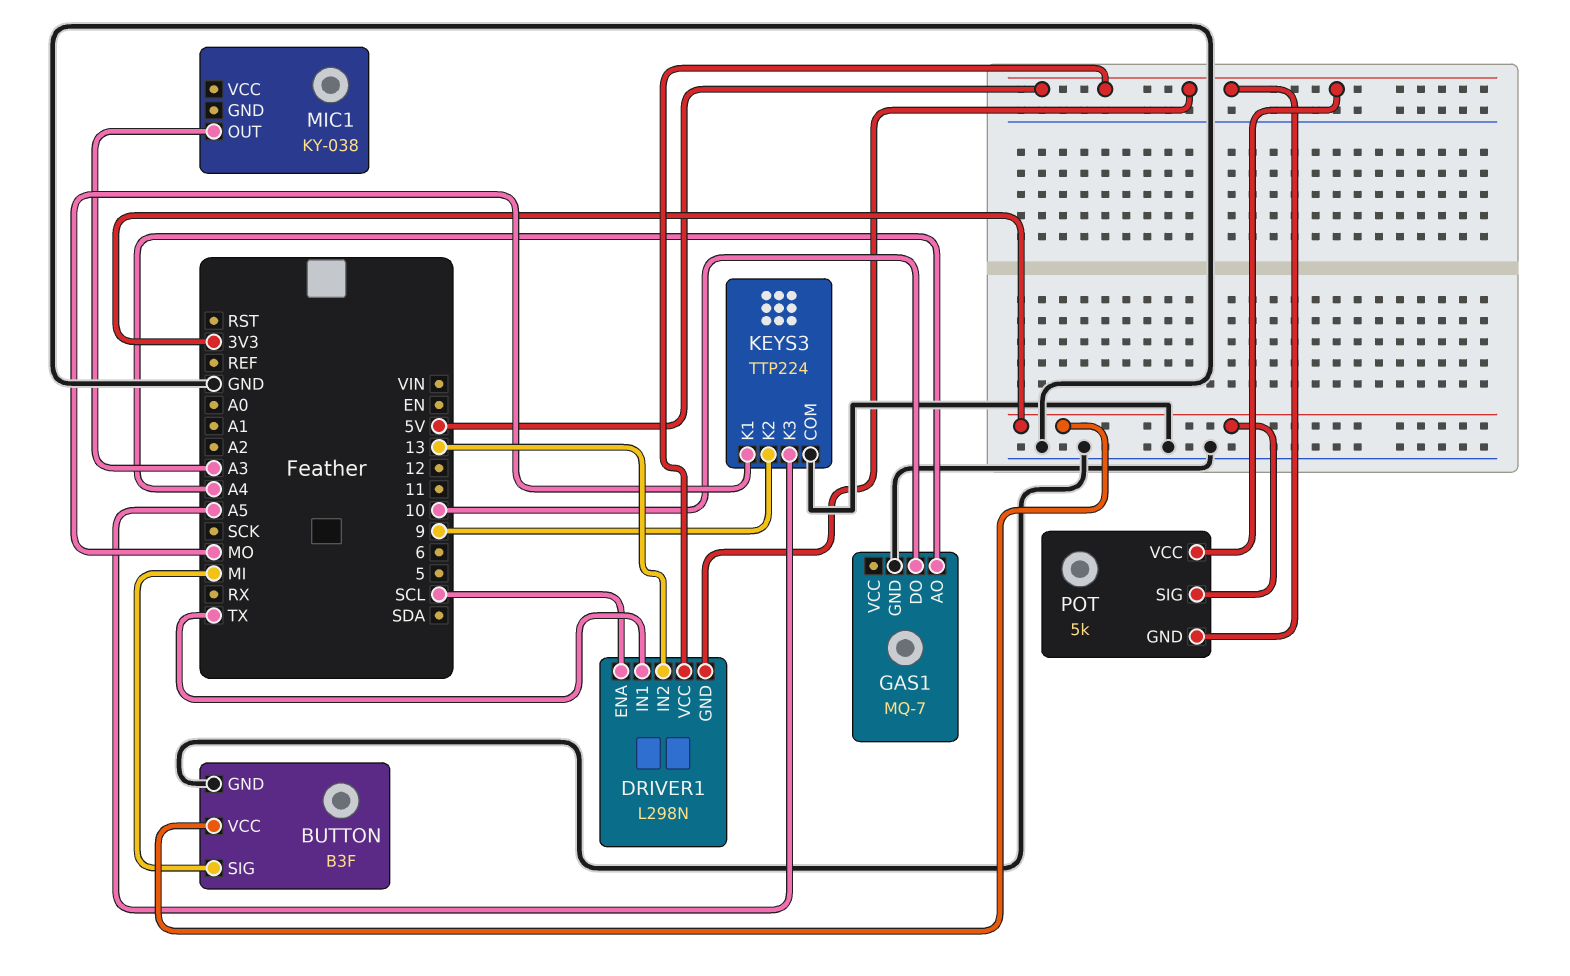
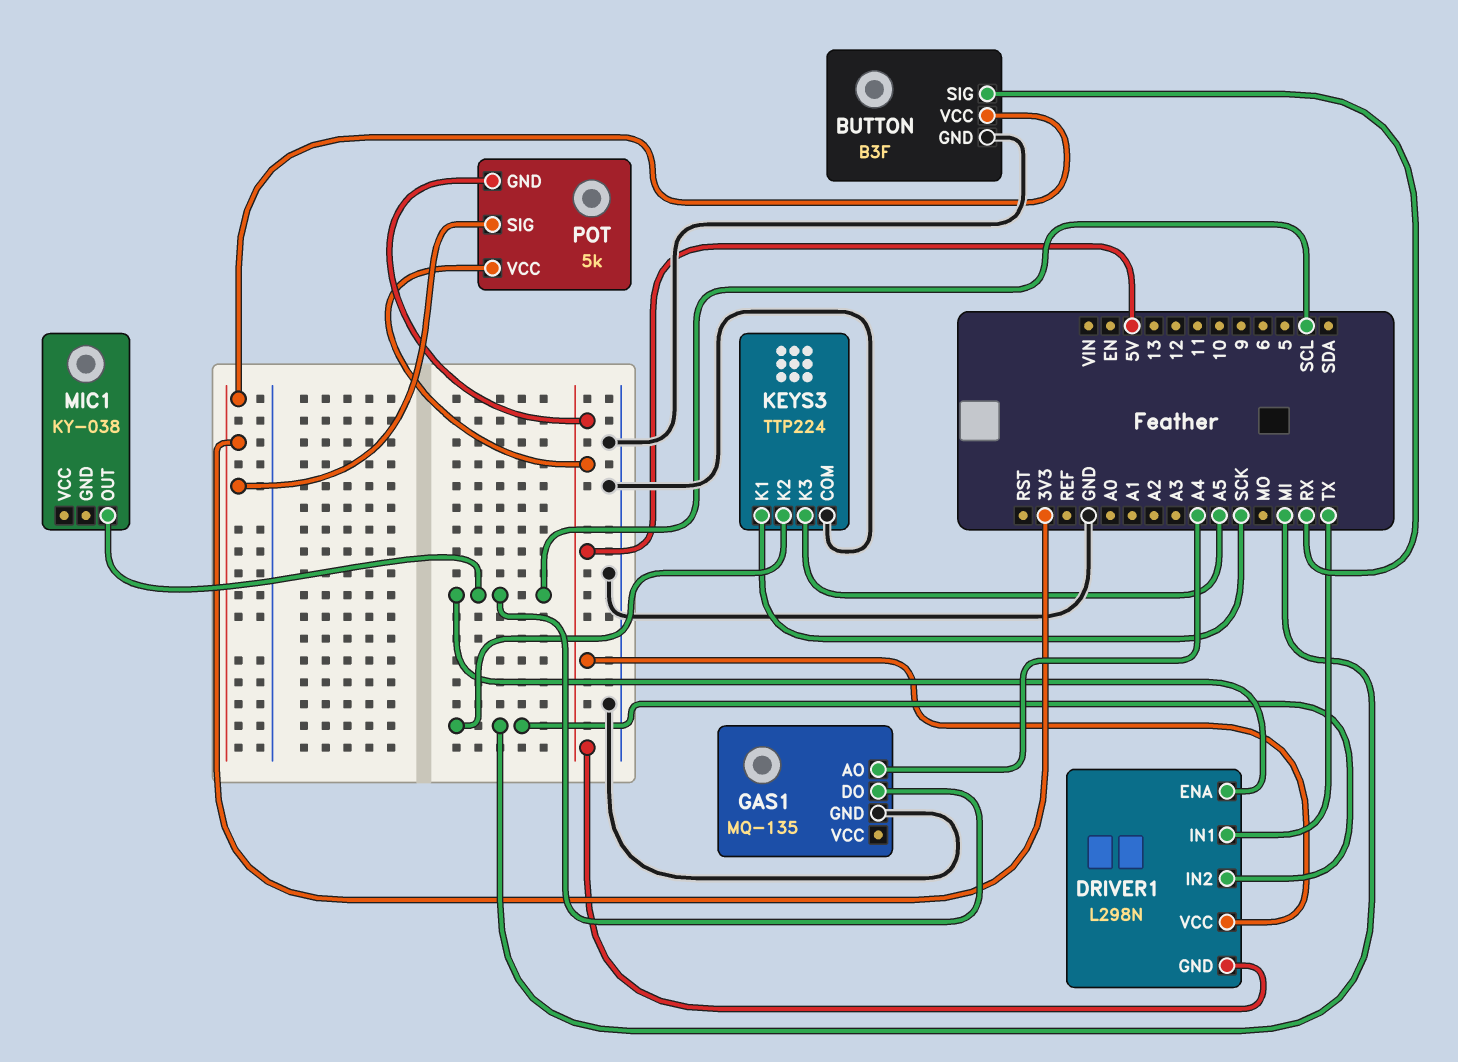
BUTTON pin SIG: MI -> RX
DRIVER1 pin IN2: 13 -> MI
GAS1: MQ-7 -> MQ-135
GAS1 pin DO: 10 -> SCL
KEYS3 pin K1: MO -> SCK
KEYS3 pin K2: 9 -> MI
MIC1 pin OUT: A3 -> SCL

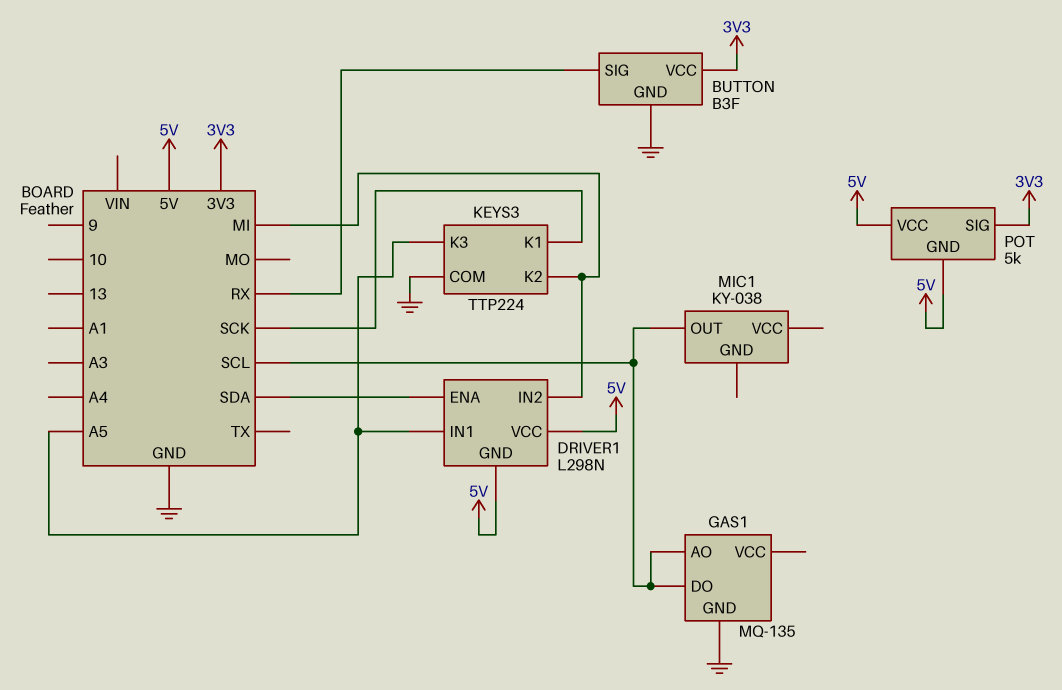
DRIVER1 pin ENA: SCL -> SDA
DRIVER1 pin IN1: TX -> A5
GAS1 pin AO: A4 -> SCL

